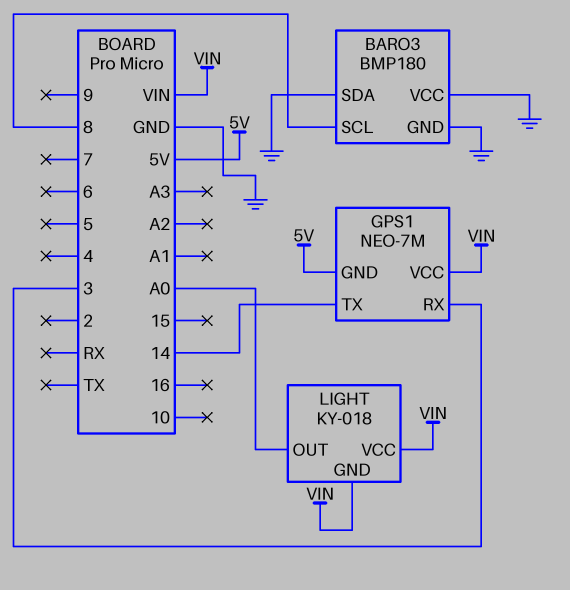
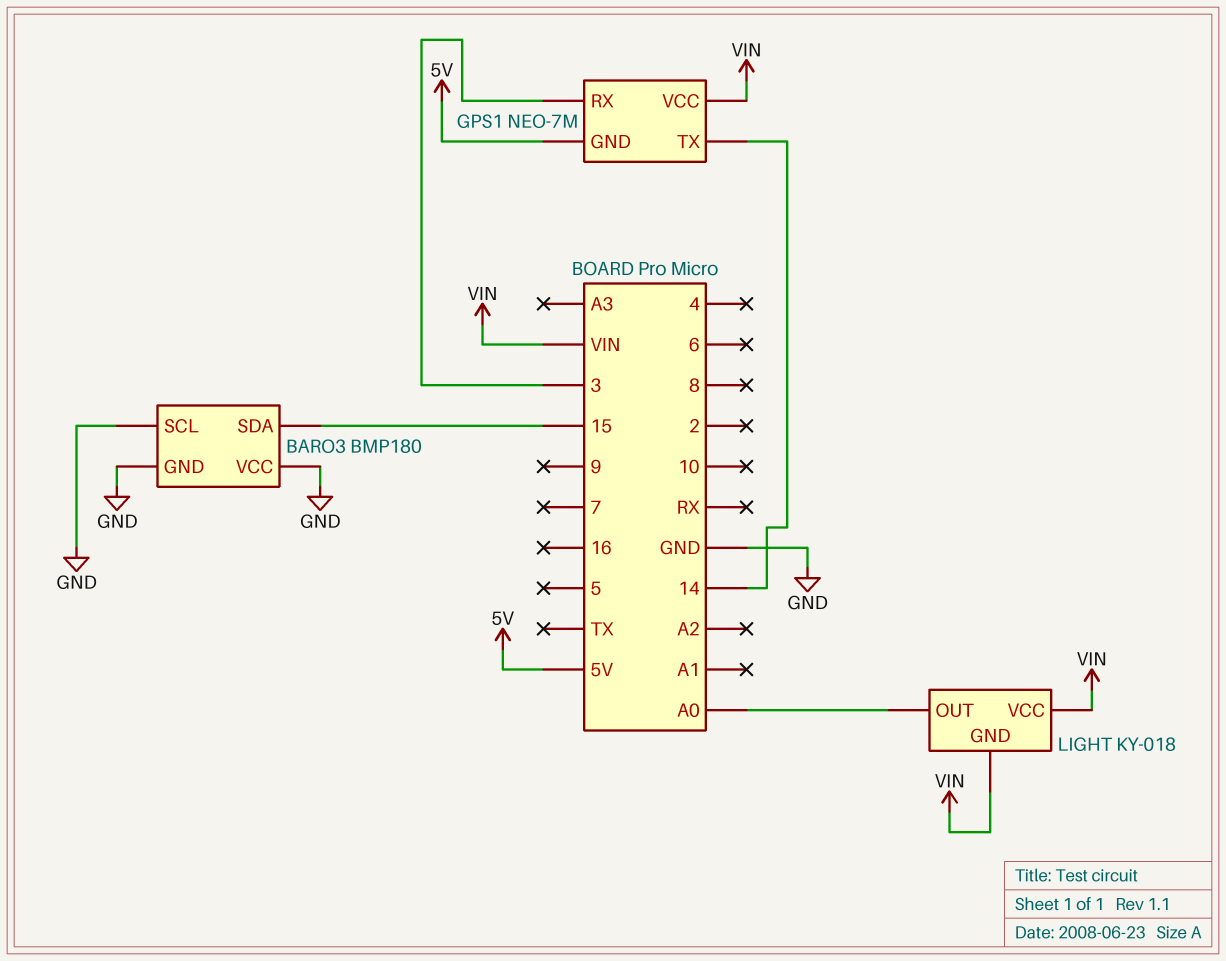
BARO3 pin SCL: 8 -> GND
BARO3 pin SDA: GND -> 15

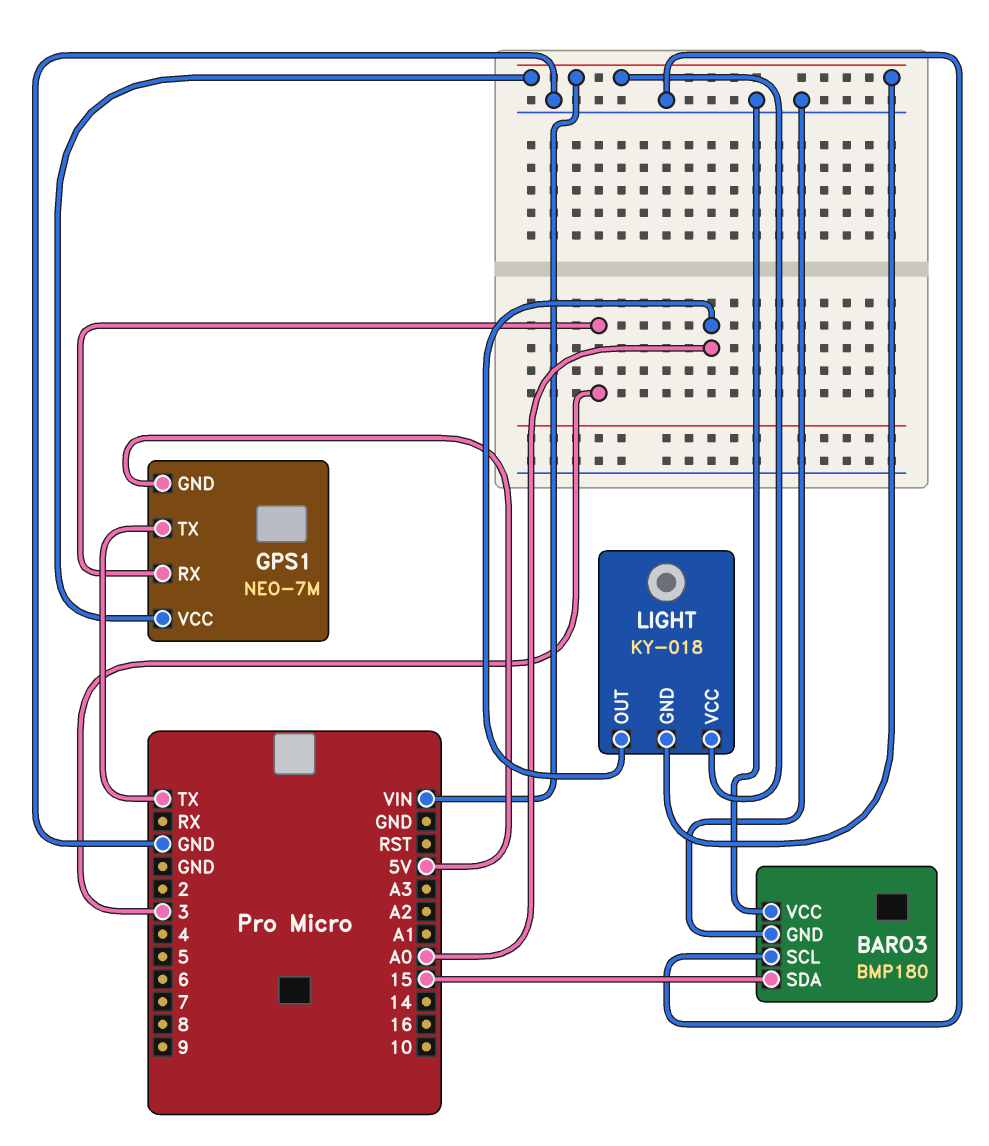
GPS1 pin TX: 14 -> TX

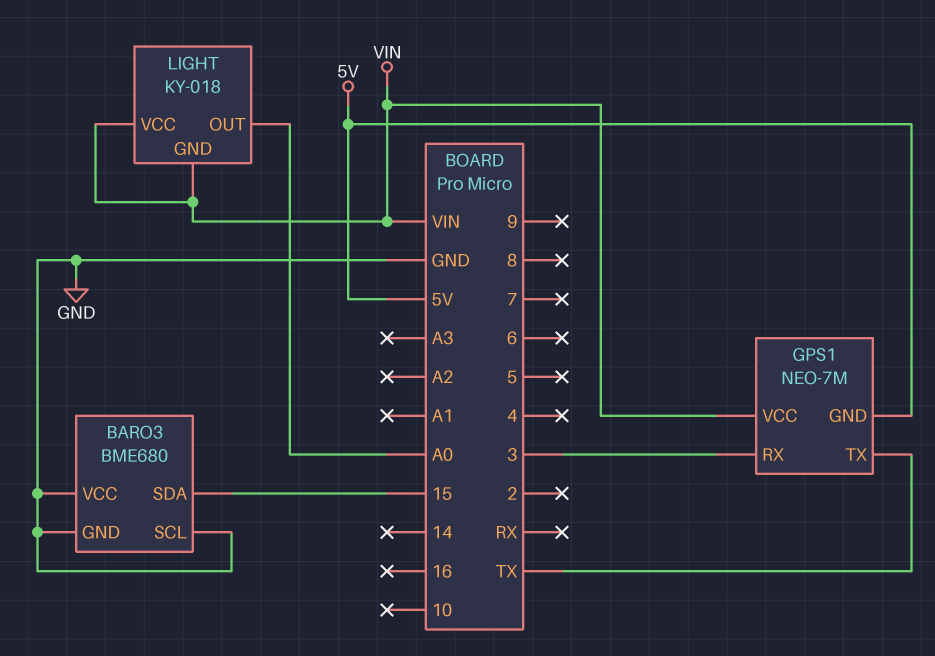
BARO3: BMP180 -> BME680

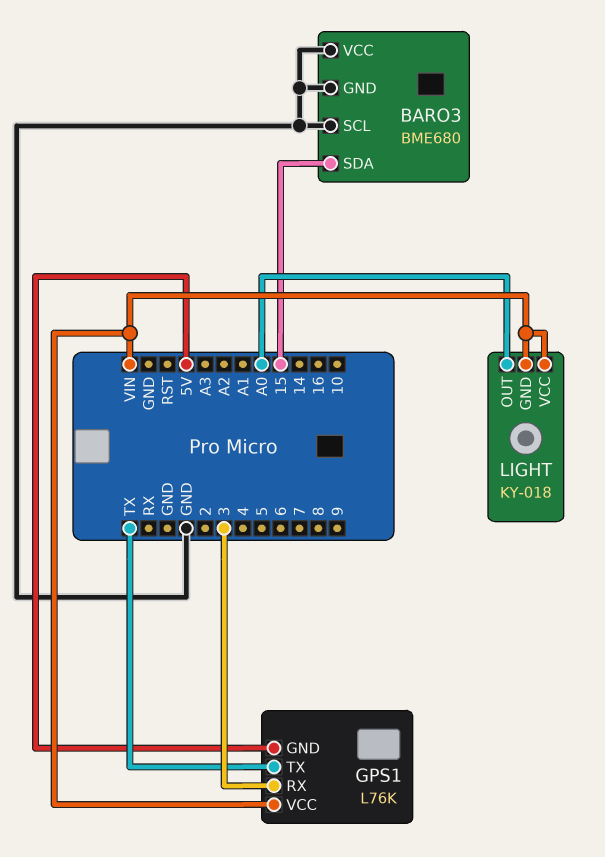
GPS1: NEO-7M -> L76K

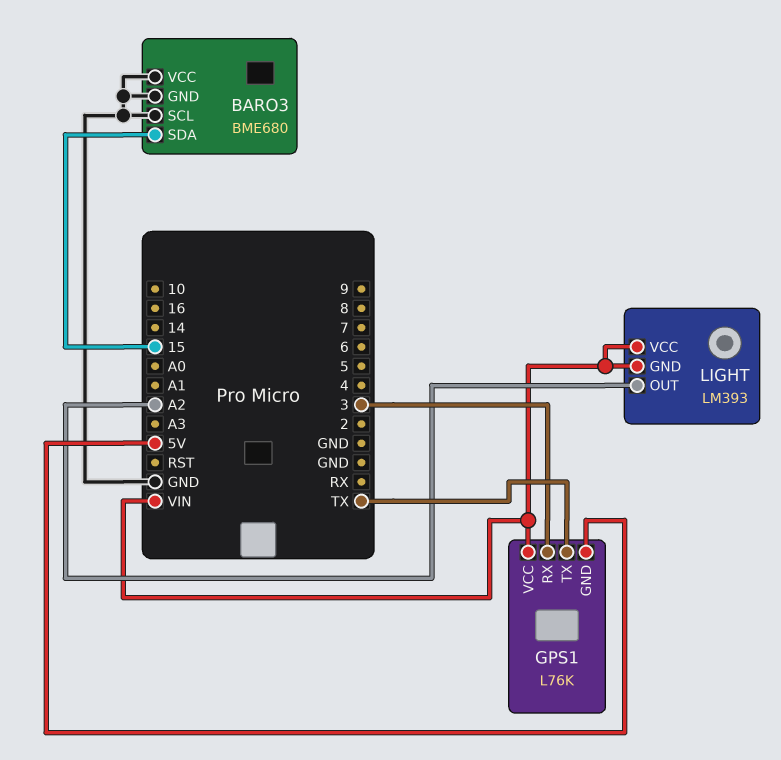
LIGHT: KY-018 -> LM393
LIGHT pin OUT: A0 -> A2

